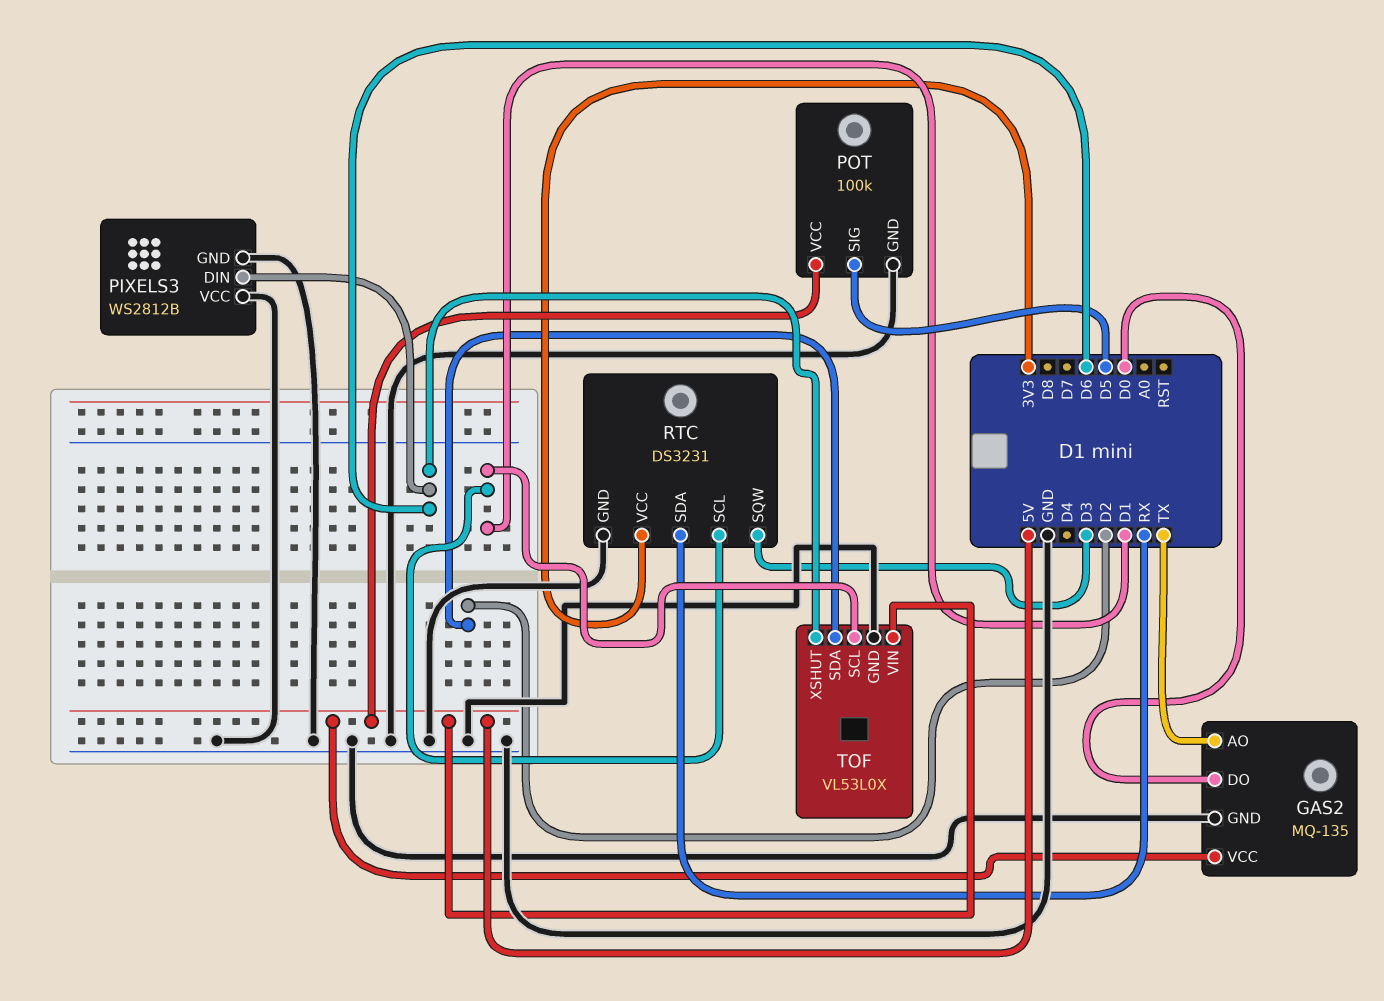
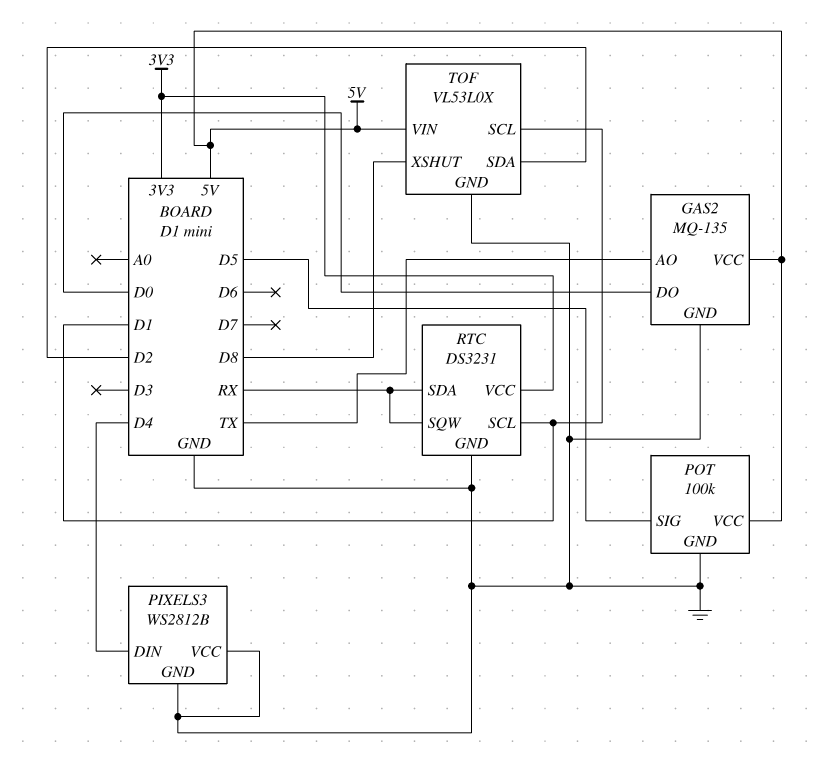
PIXELS3 pin DIN: D6 -> D4
RTC pin SQW: D3 -> RX
TOF pin XSHUT: D6 -> D8

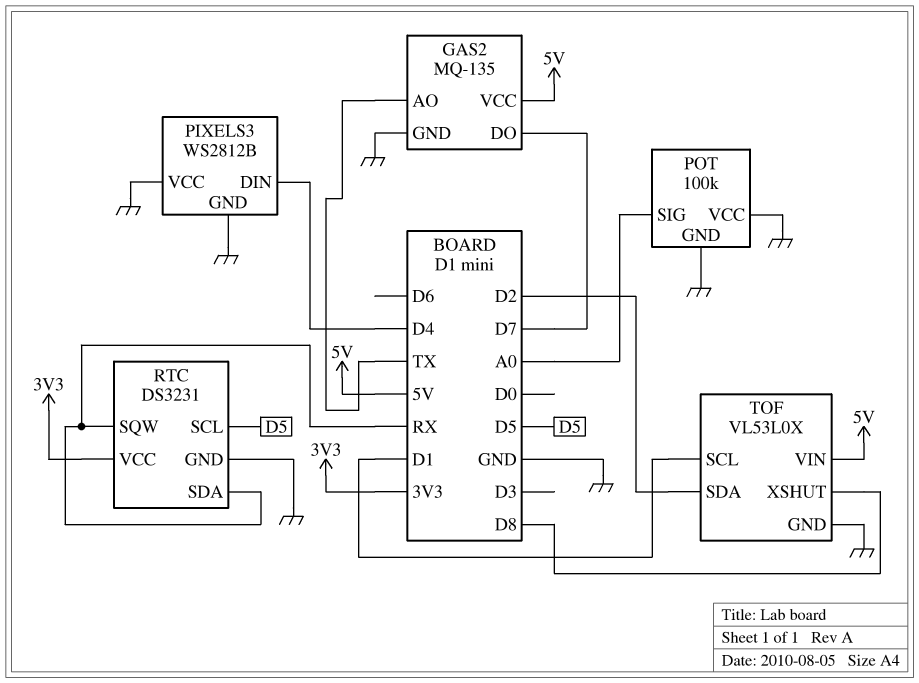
GAS2 pin DO: D0 -> D7
POT pin SIG: D5 -> A0
POT pin VCC: 5V -> GND
RTC pin SCL: D1 -> D5

